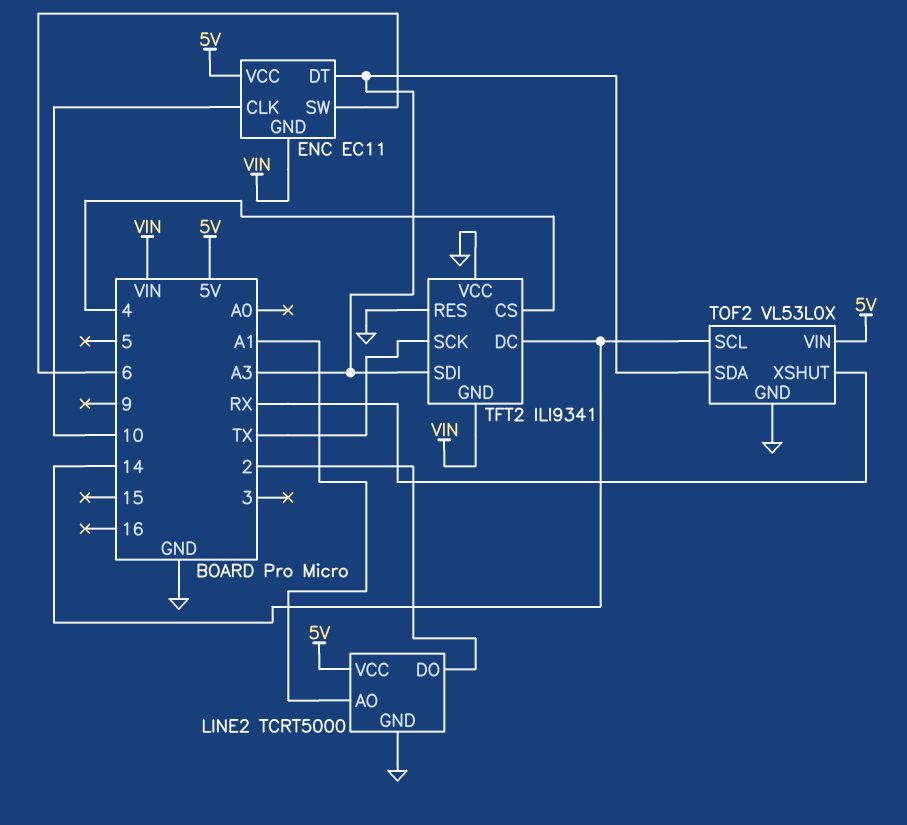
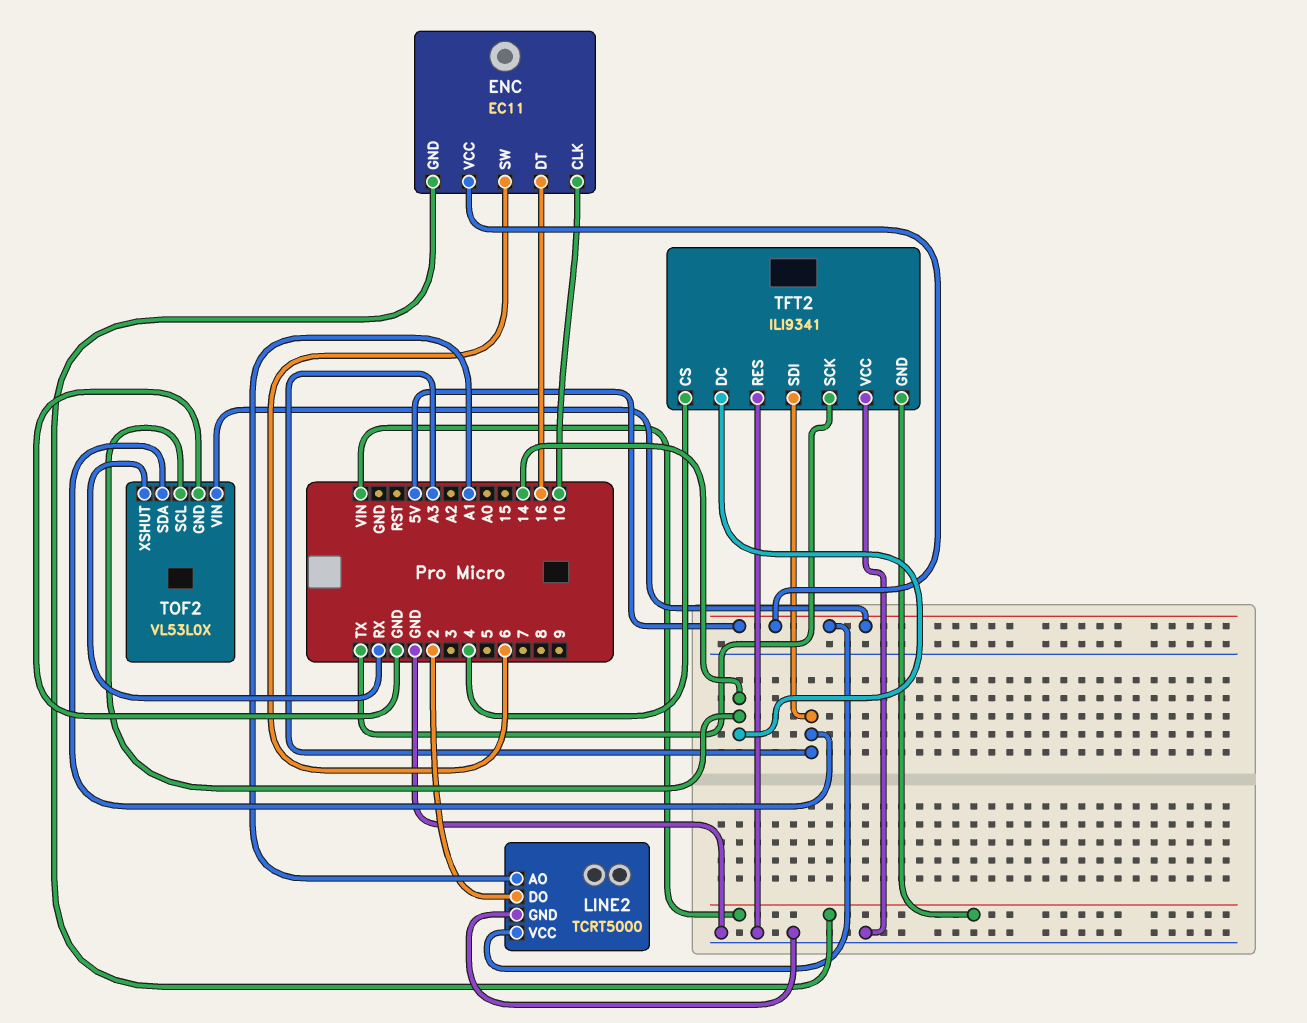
ENC pin DT: A3 -> 16

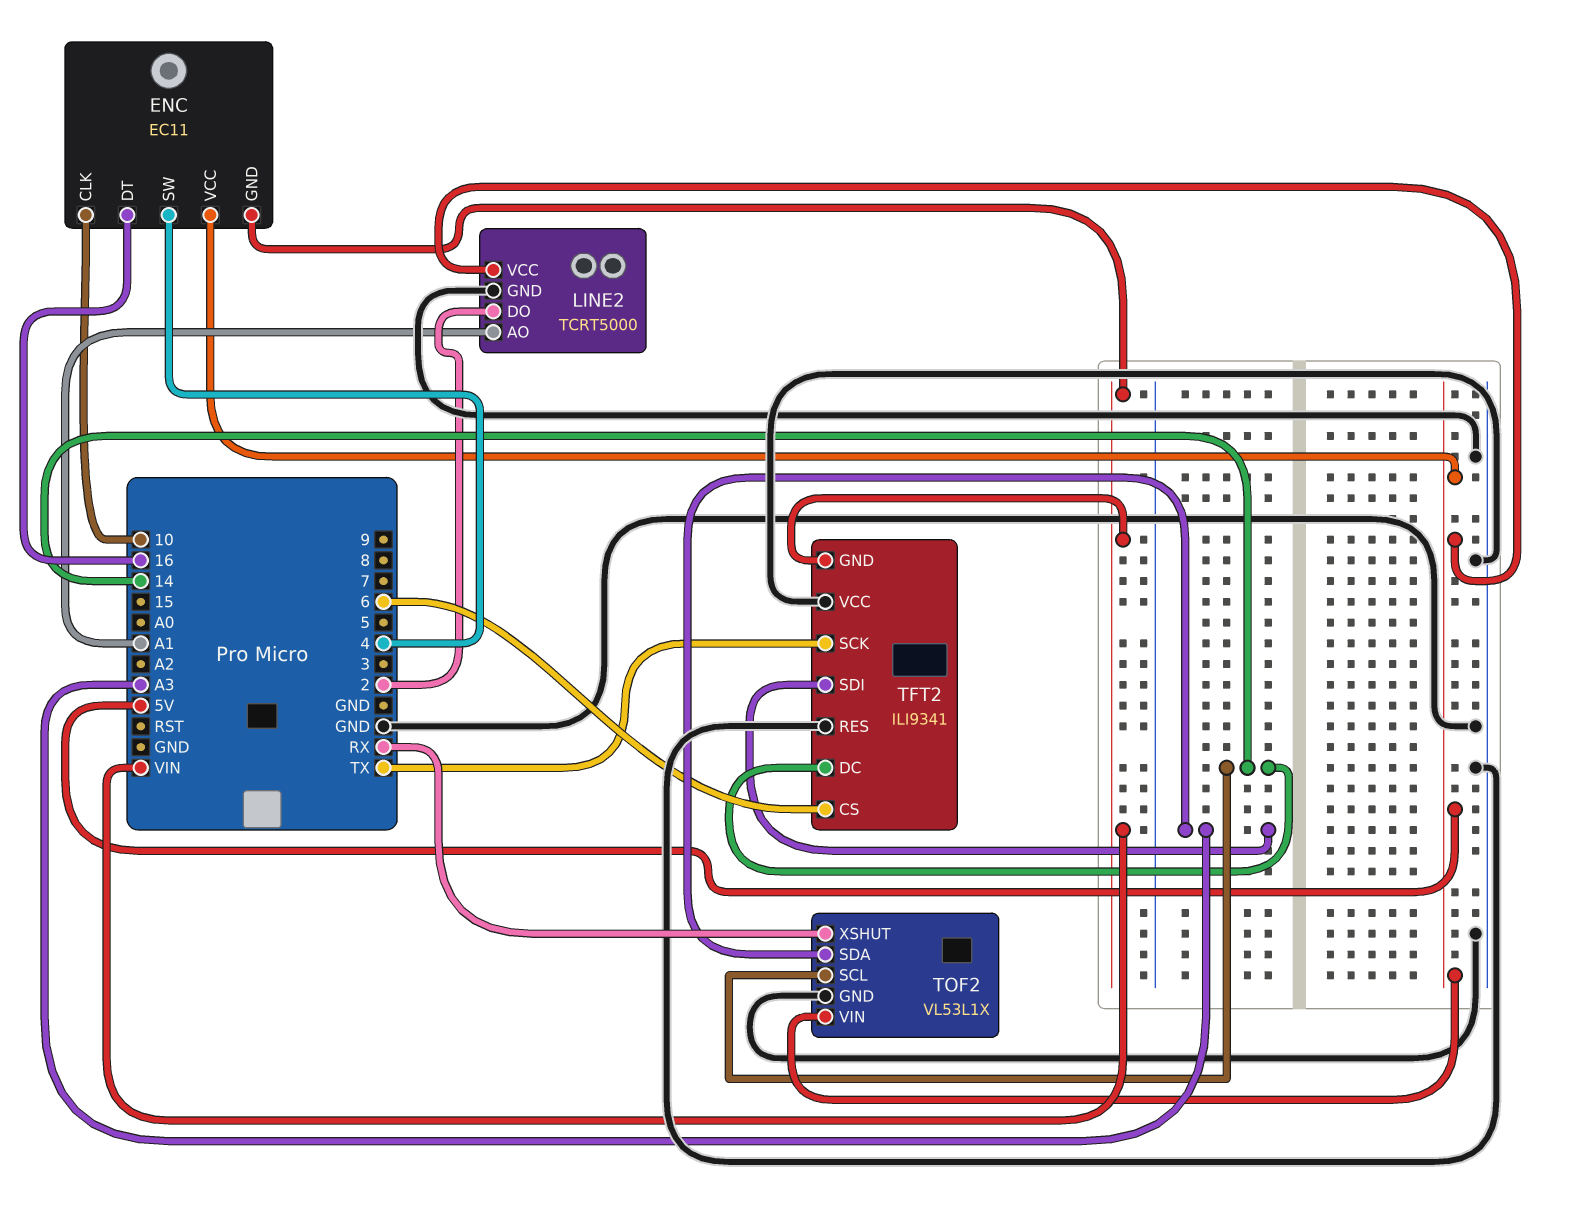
ENC pin SW: 6 -> 4
TFT2 pin CS: 4 -> 6
TOF2: VL53L0X -> VL53L1X

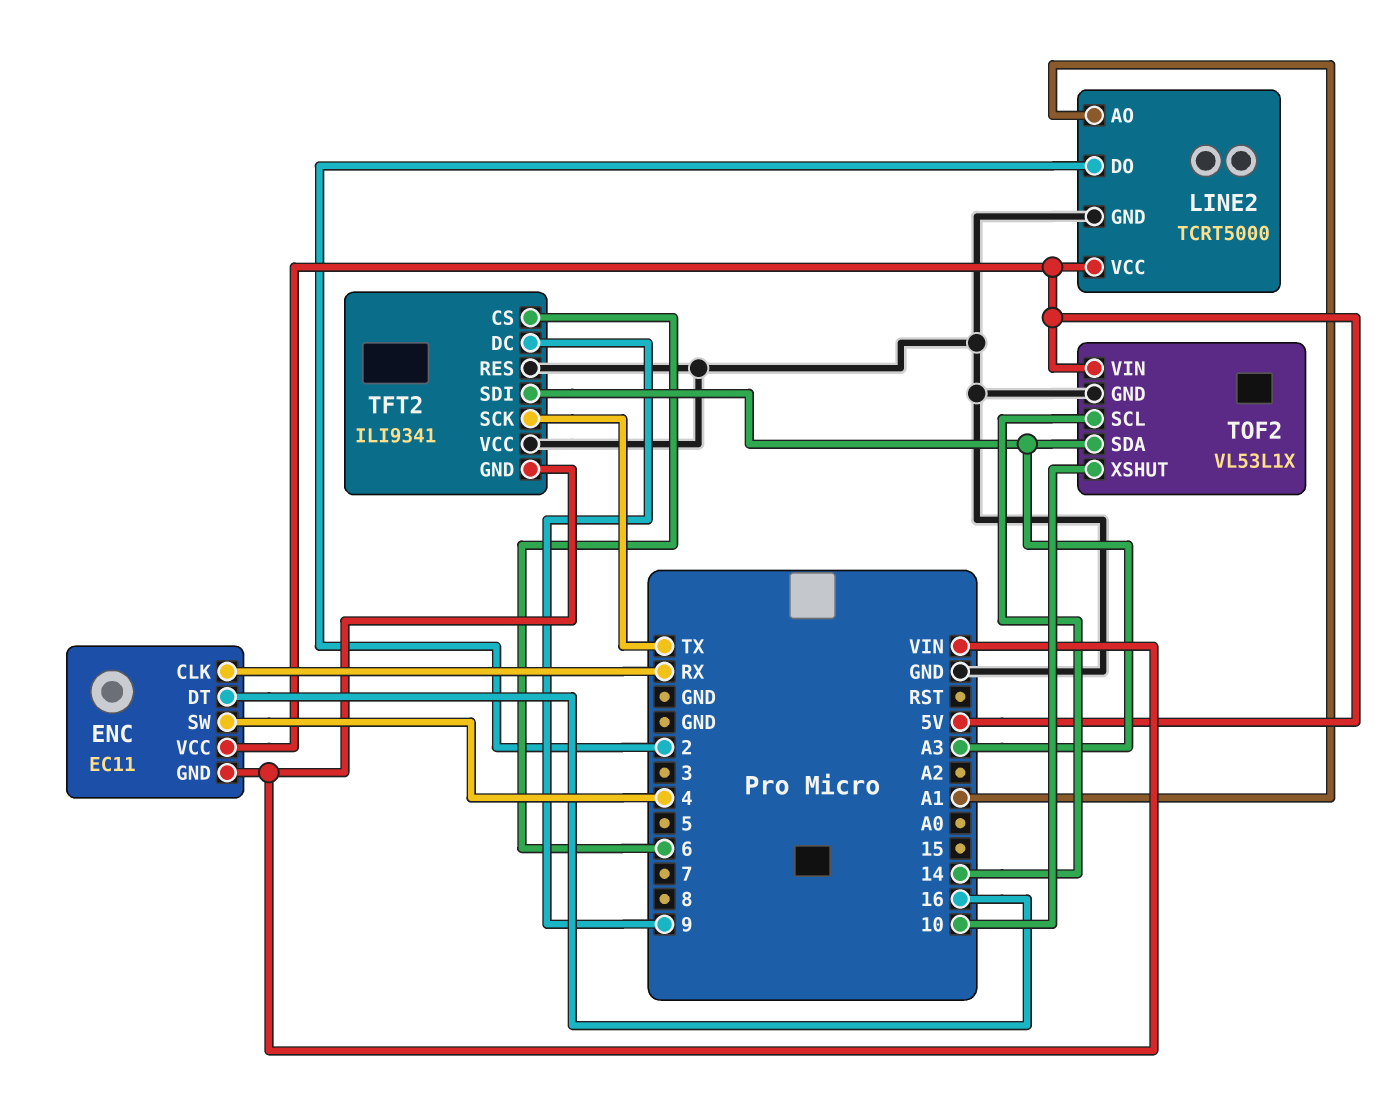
ENC pin CLK: 10 -> RX
TFT2 pin DC: 14 -> 9
TOF2 pin XSHUT: RX -> 10

